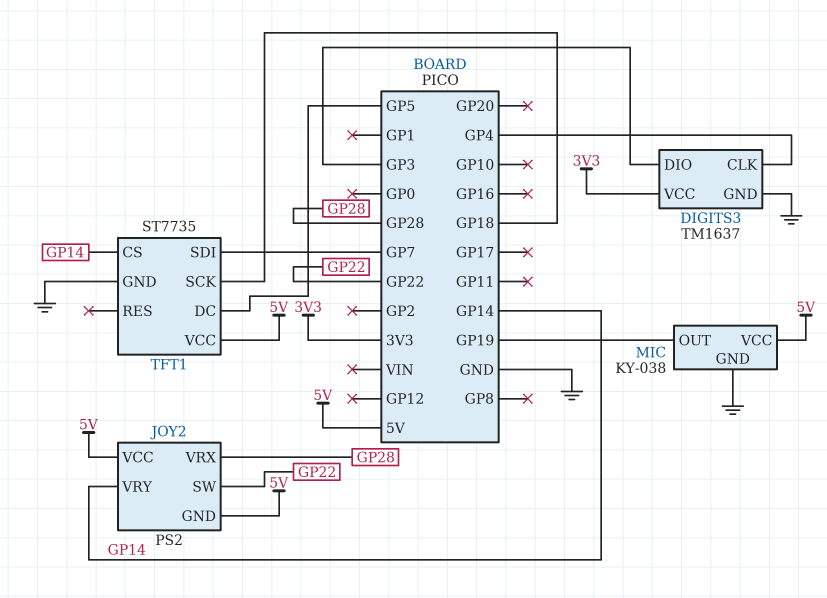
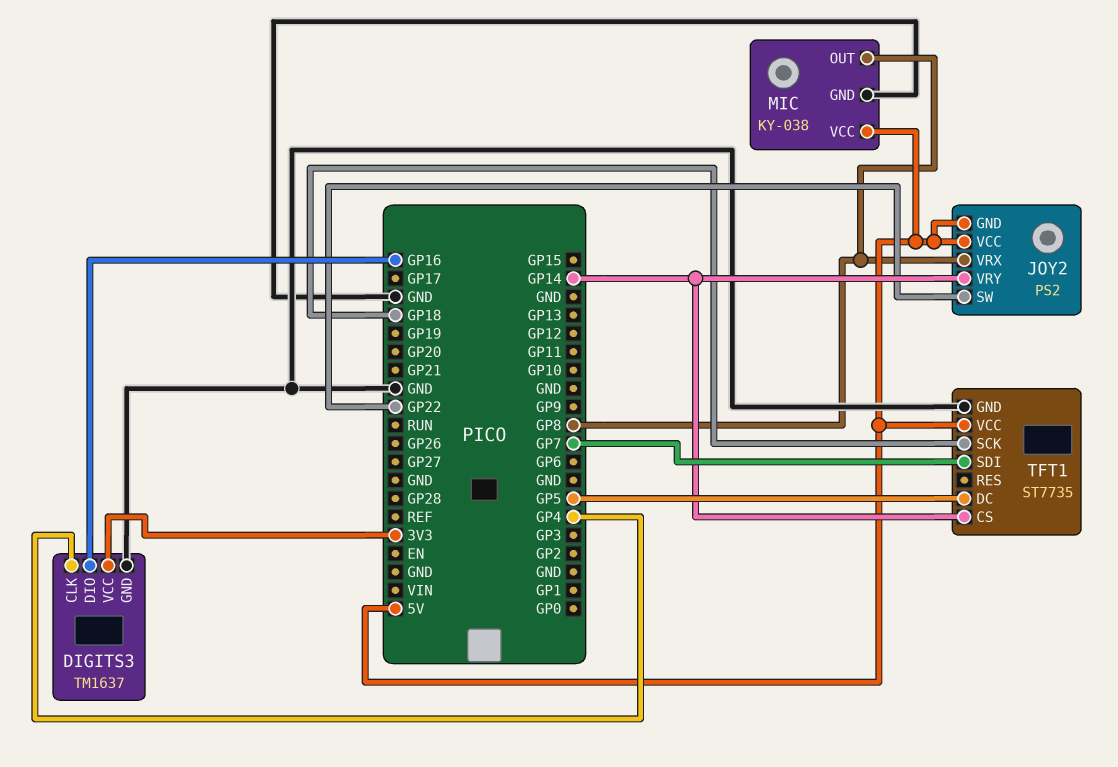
DIGITS3 pin DIO: GP3 -> GP16
JOY2 pin VRX: GP28 -> GP8
MIC pin OUT: GP19 -> GP8

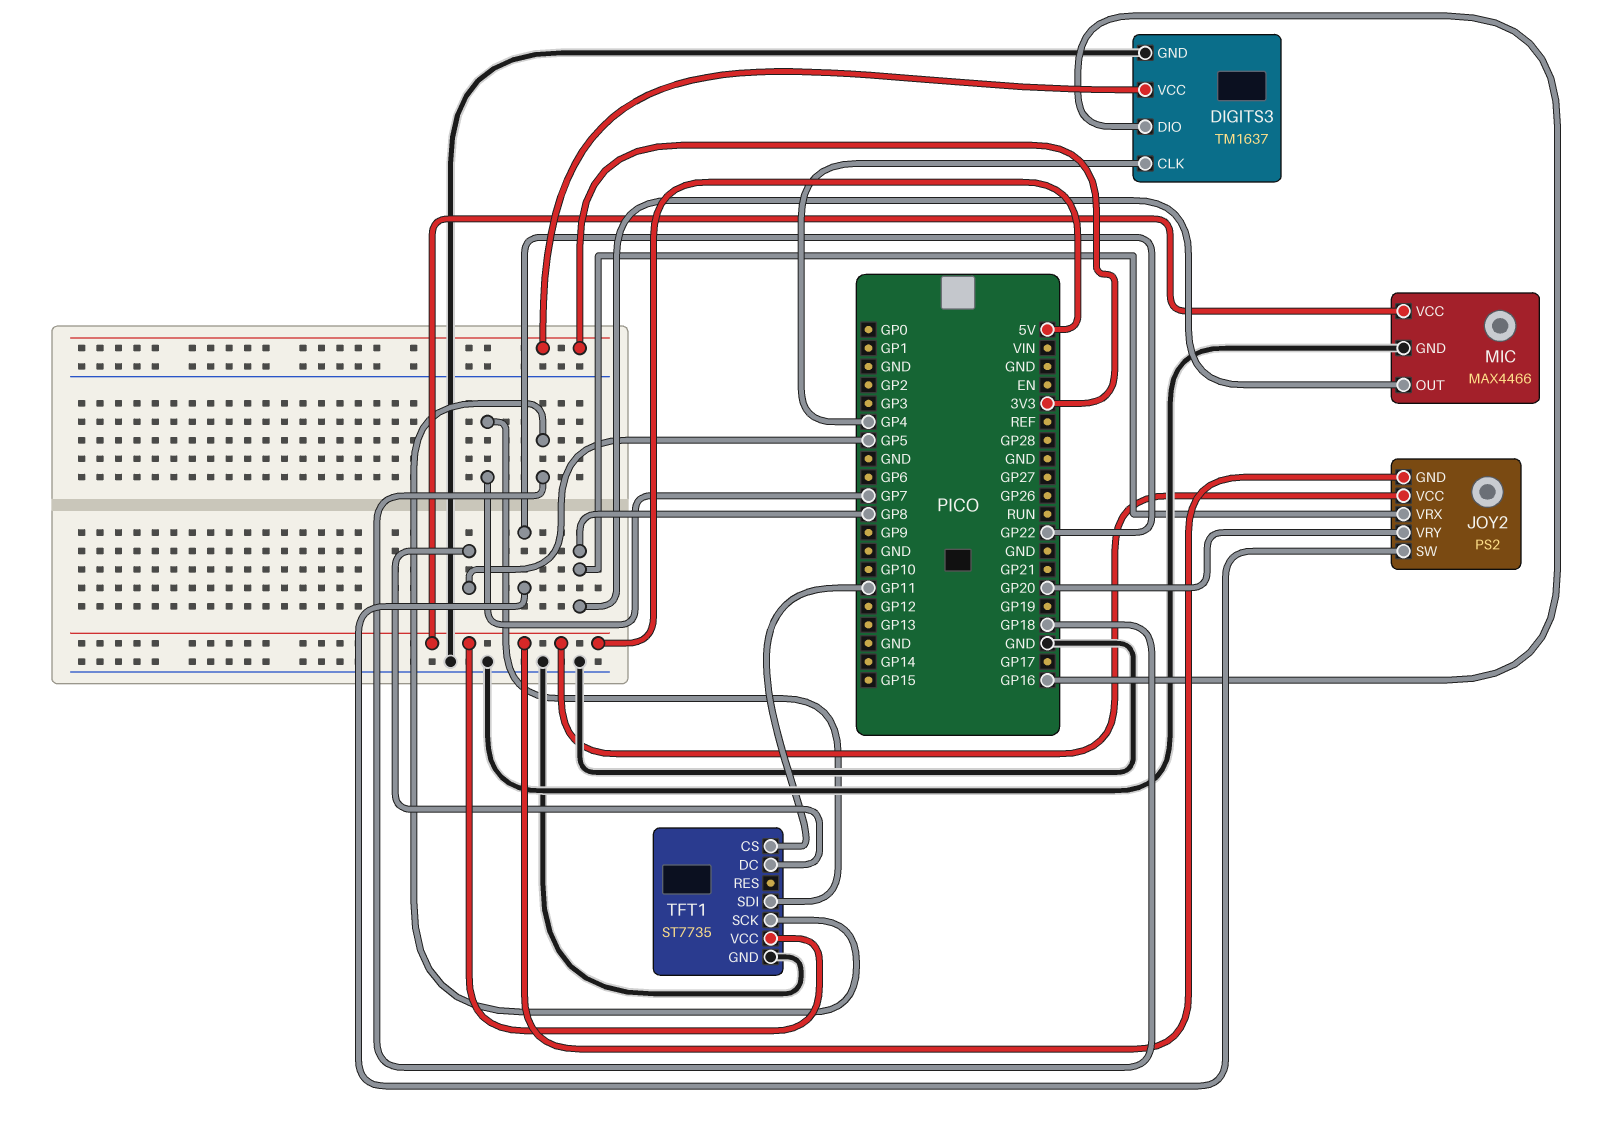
JOY2 pin VRY: GP14 -> GP20
MIC: KY-038 -> MAX4466
TFT1 pin CS: GP14 -> GP11

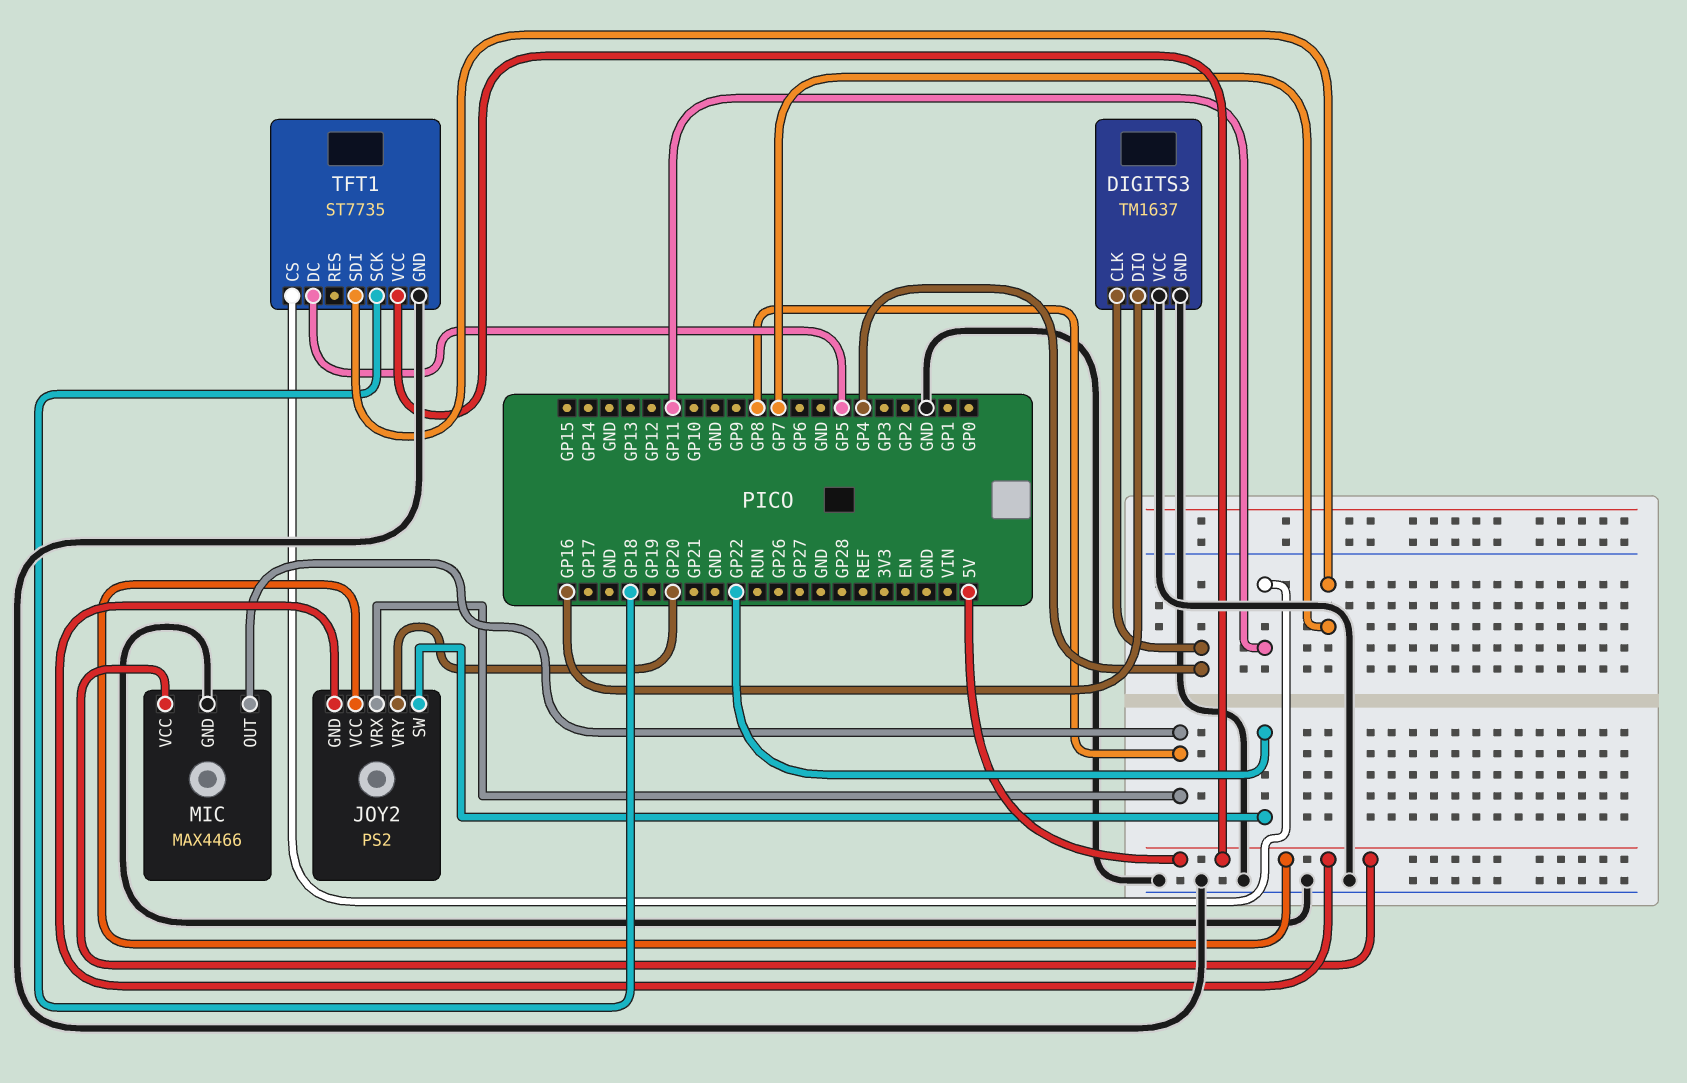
DIGITS3 pin VCC: 3V3 -> GND

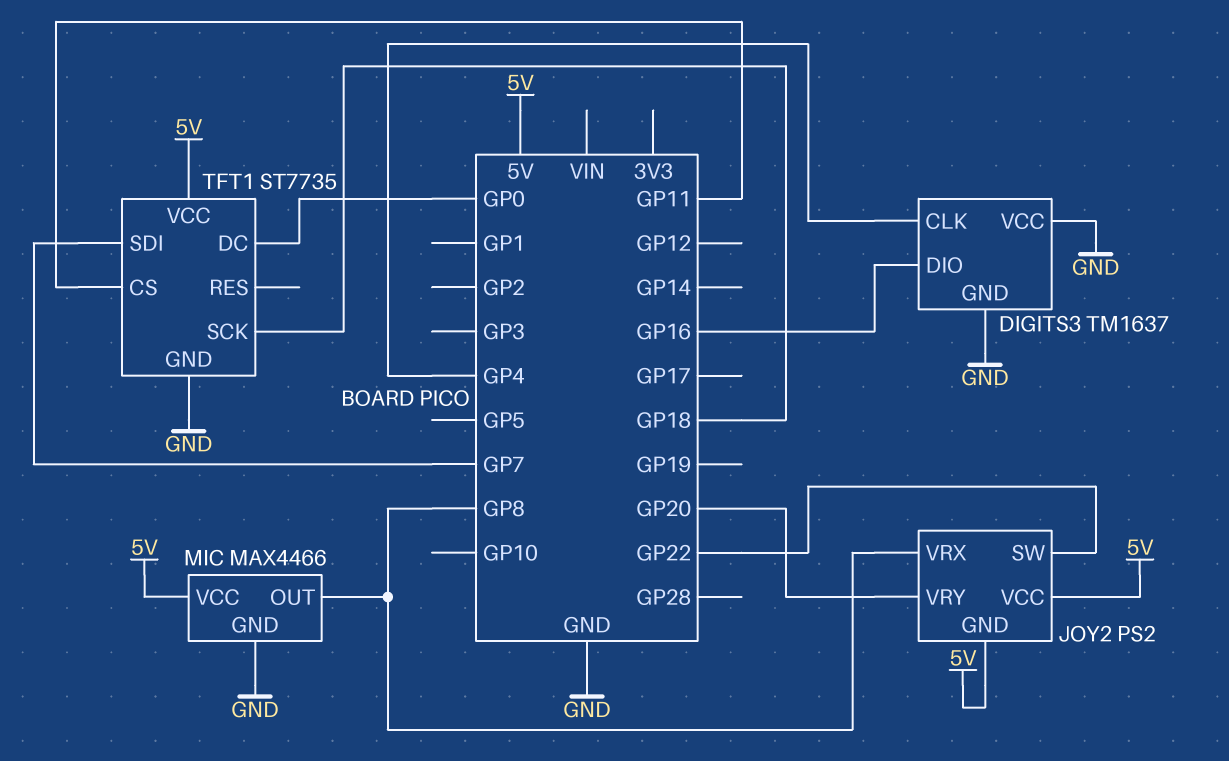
TFT1 pin DC: GP5 -> GP0

